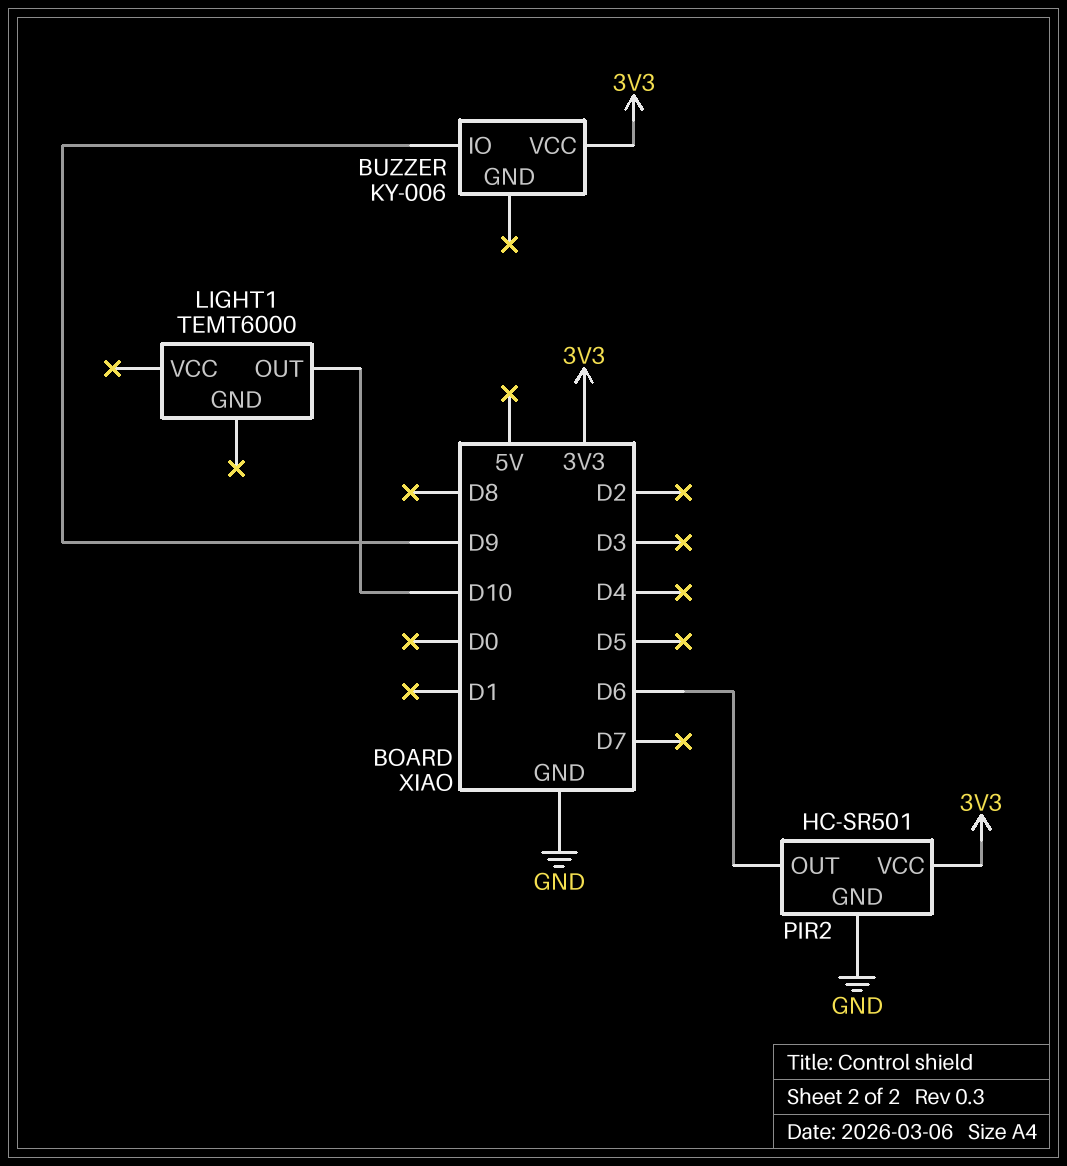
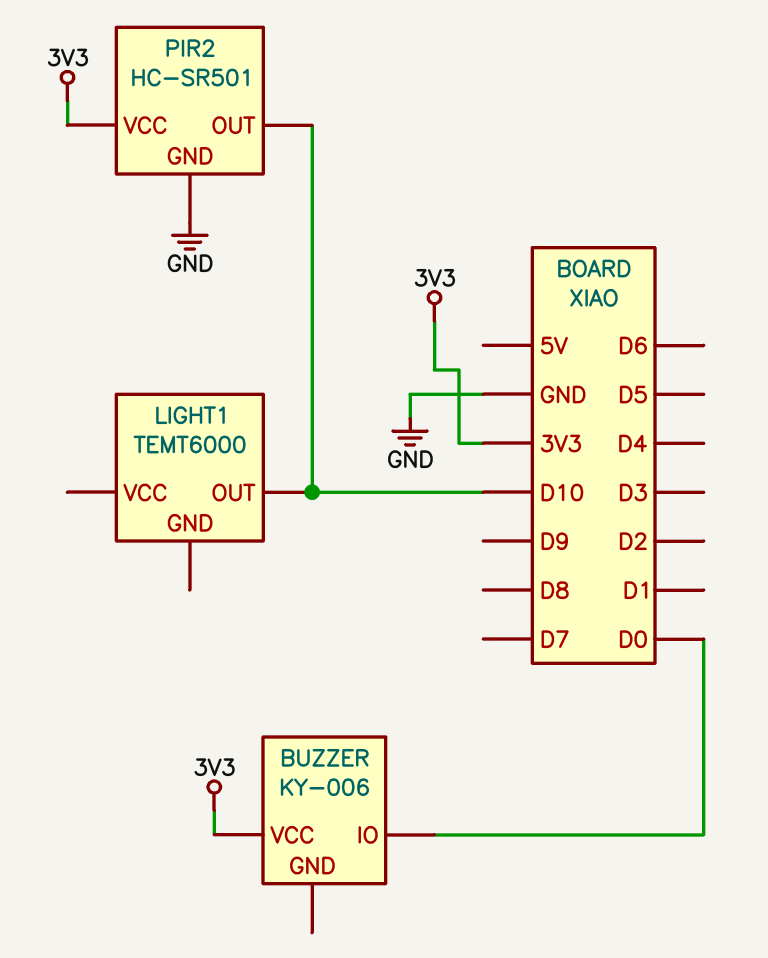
BUZZER pin IO: D9 -> D0
PIR2 pin OUT: D6 -> D10

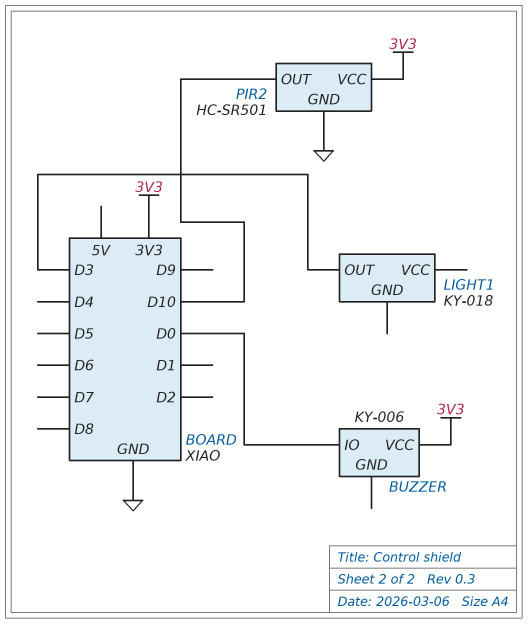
LIGHT1: TEMT6000 -> KY-018
LIGHT1 pin OUT: D10 -> D3

